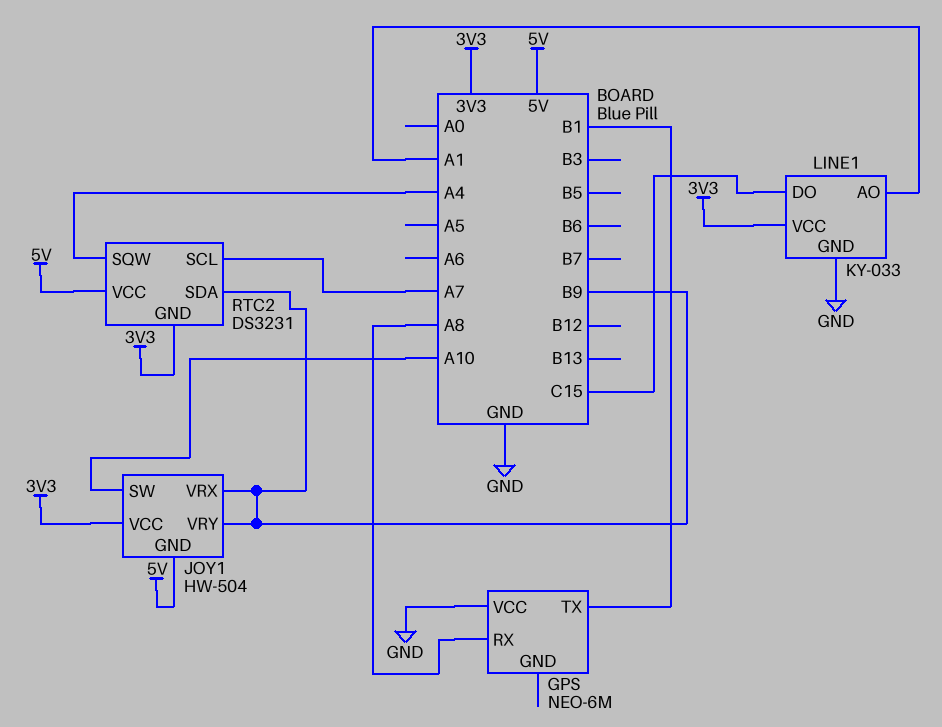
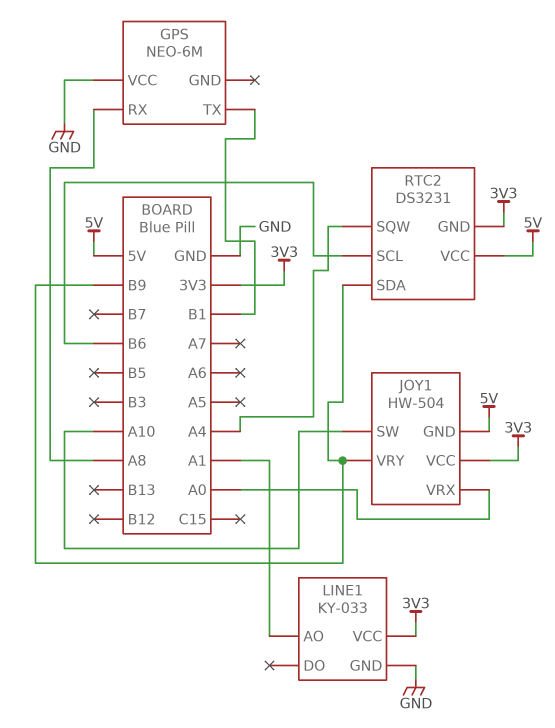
JOY1 pin VRX: B9 -> A0
LINE1 pin DO: C15 -> none
RTC2 pin SCL: A7 -> B6

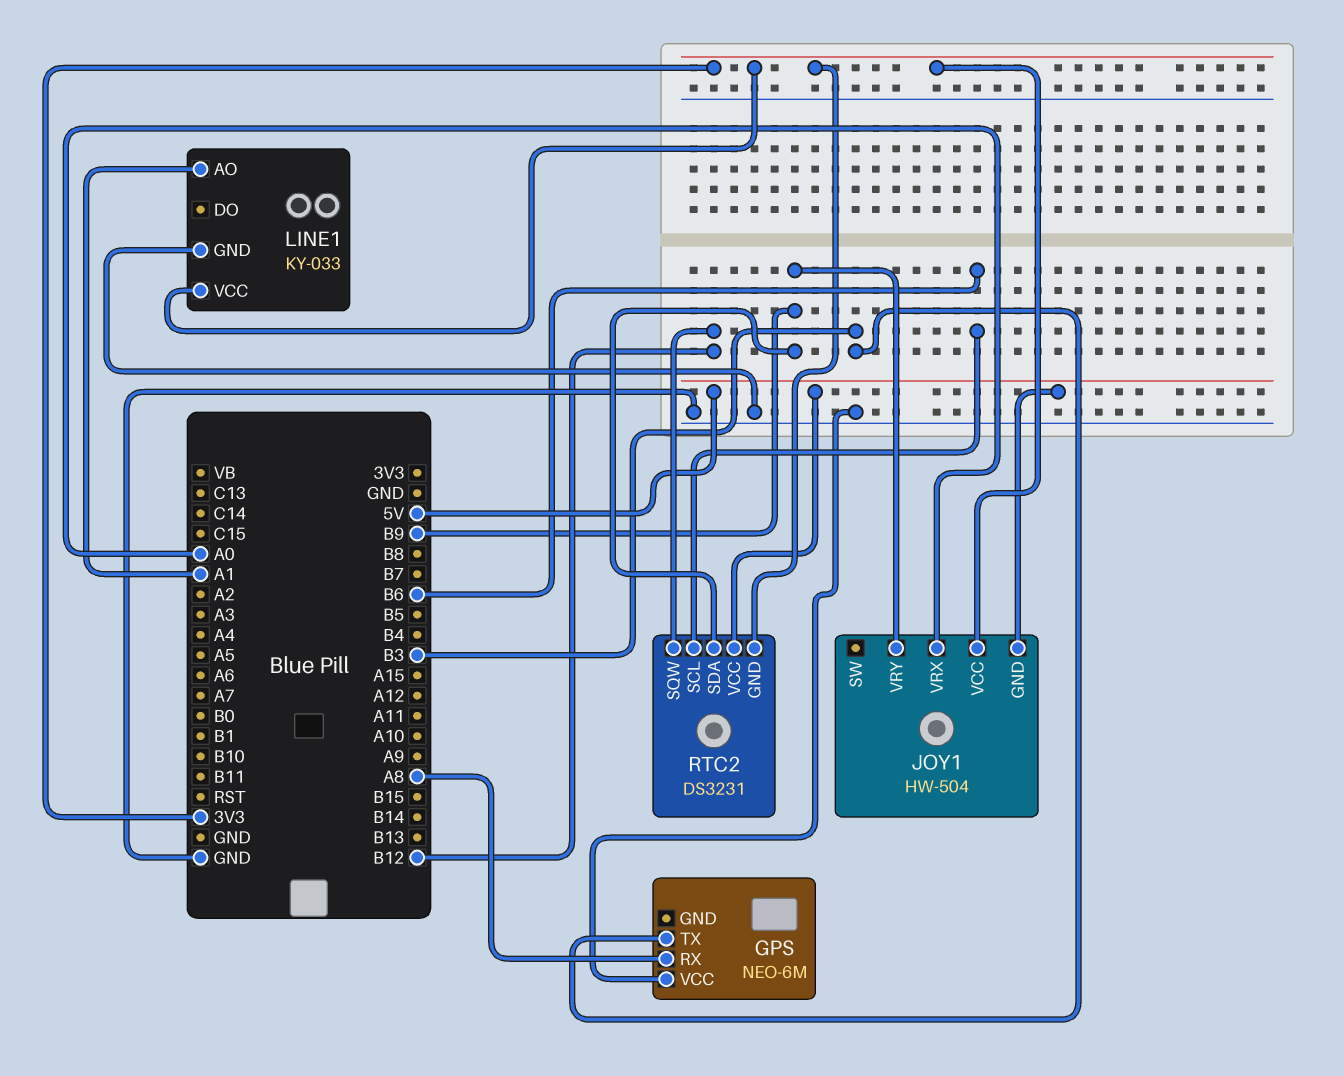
GPS pin TX: B1 -> B3
JOY1 pin SW: A10 -> none
RTC2 pin SQW: A4 -> B12

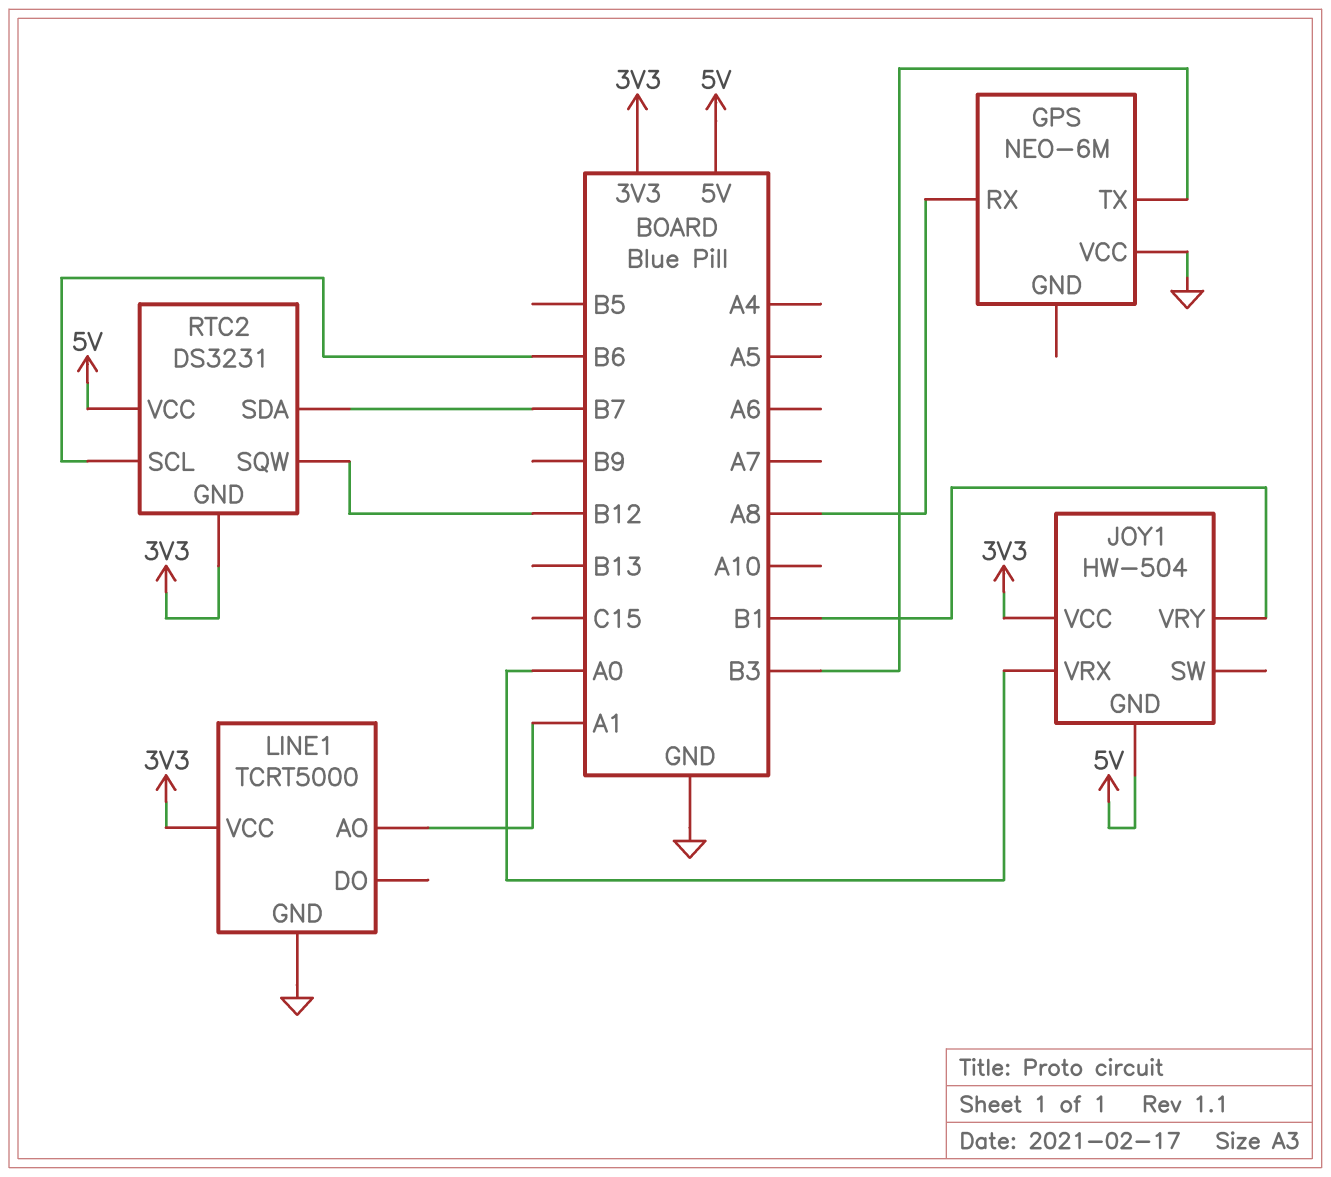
JOY1 pin VRY: B9 -> B1
LINE1: KY-033 -> TCRT5000
RTC2 pin SDA: B9 -> B7

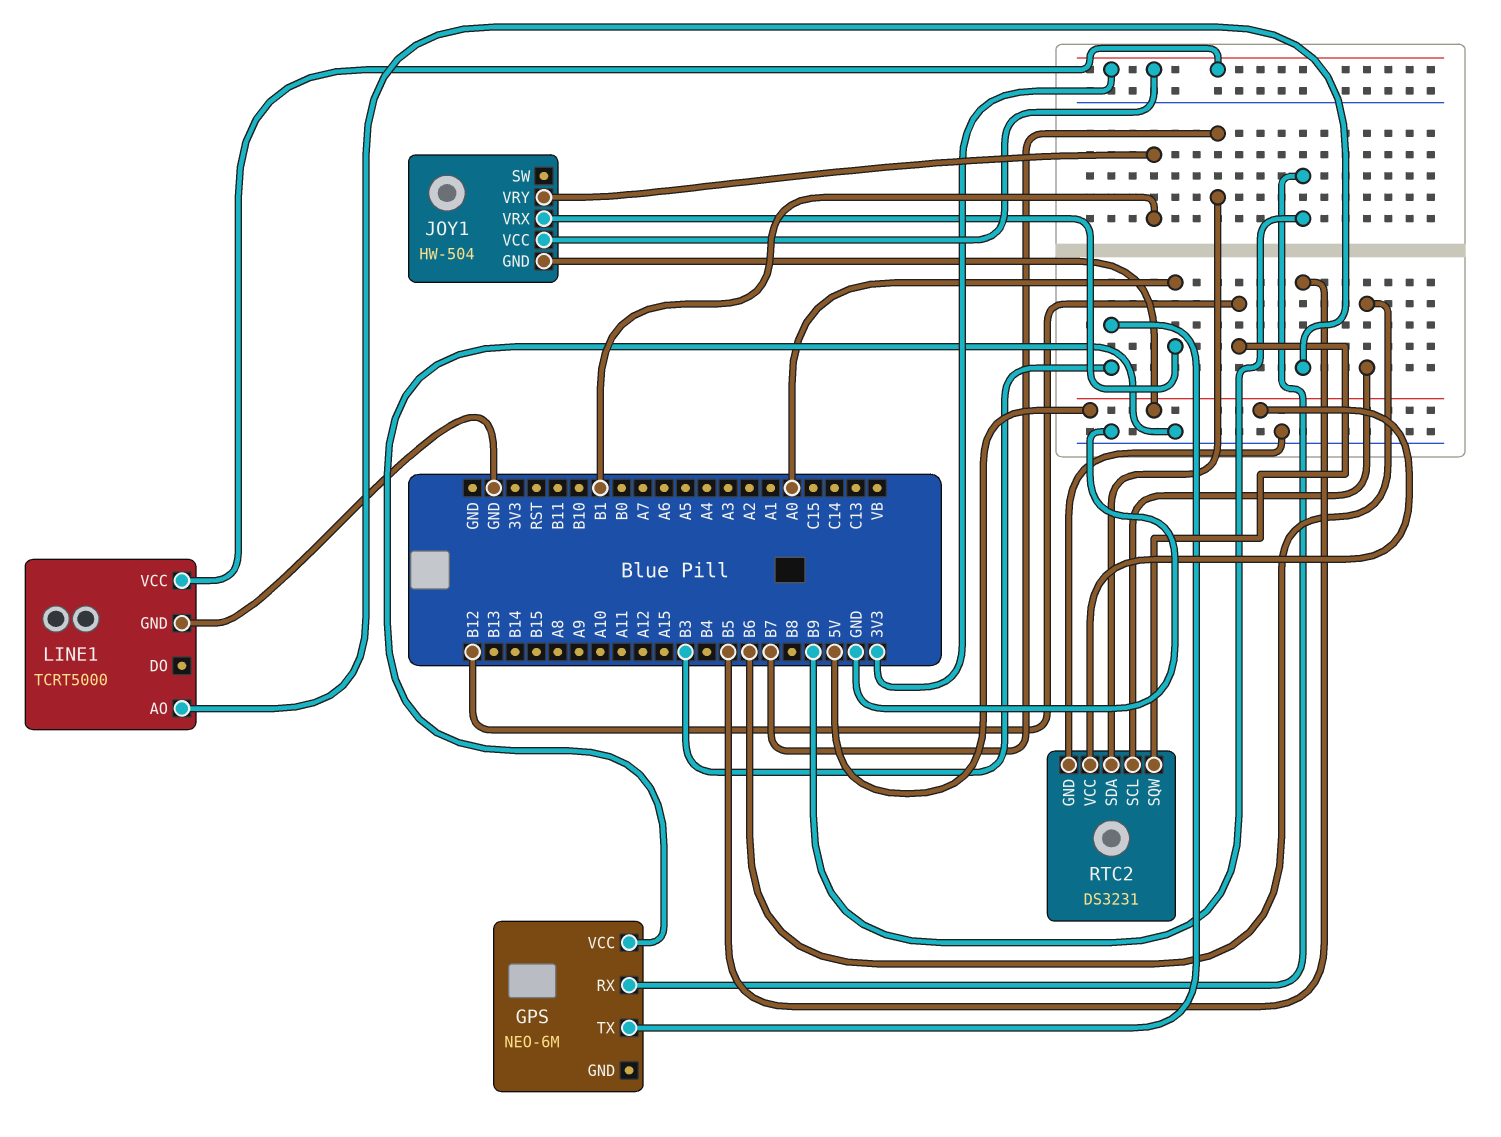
GPS pin RX: A8 -> B9
LINE1 pin AO: A1 -> B5
RTC2 pin GND: 3V3 -> GND

